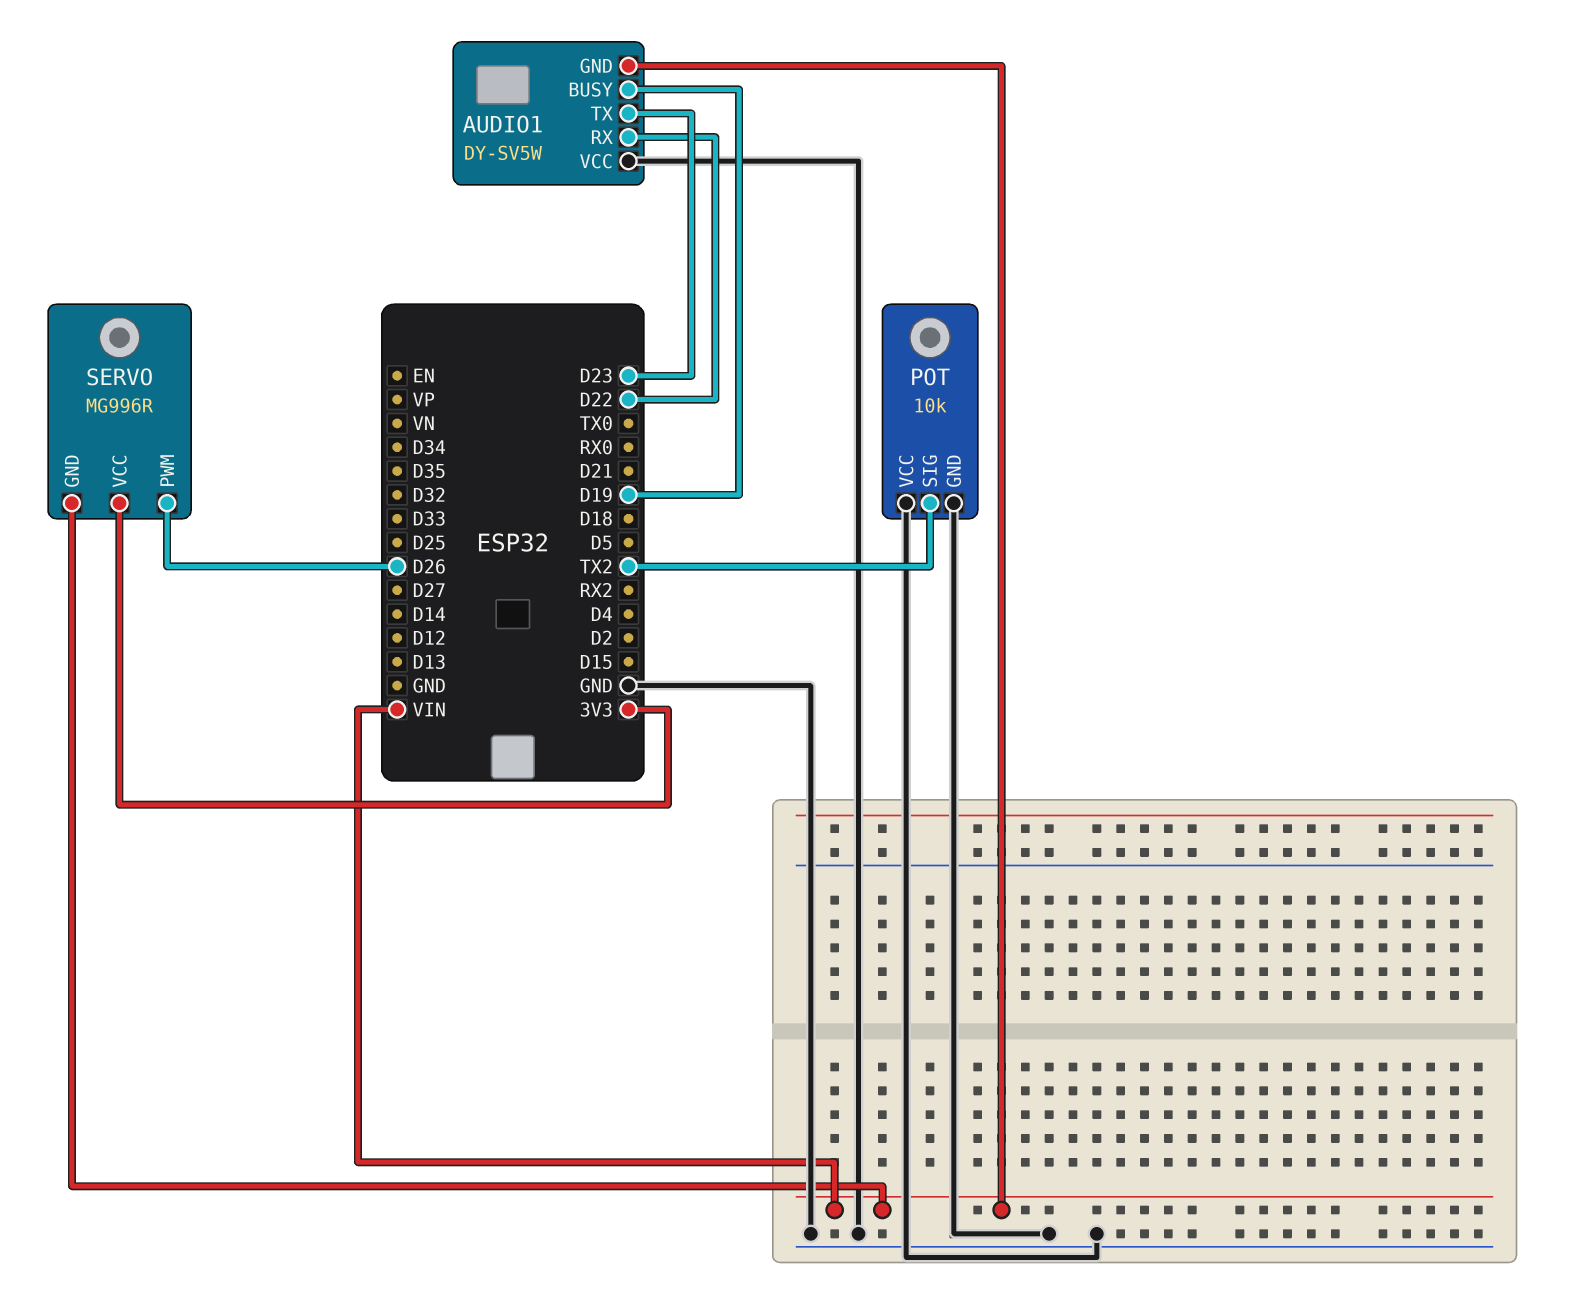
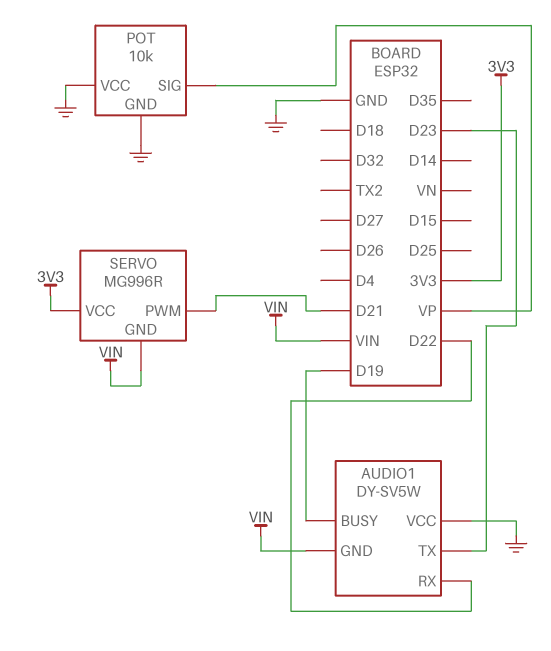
POT pin SIG: TX2 -> VP
SERVO pin PWM: D26 -> D21

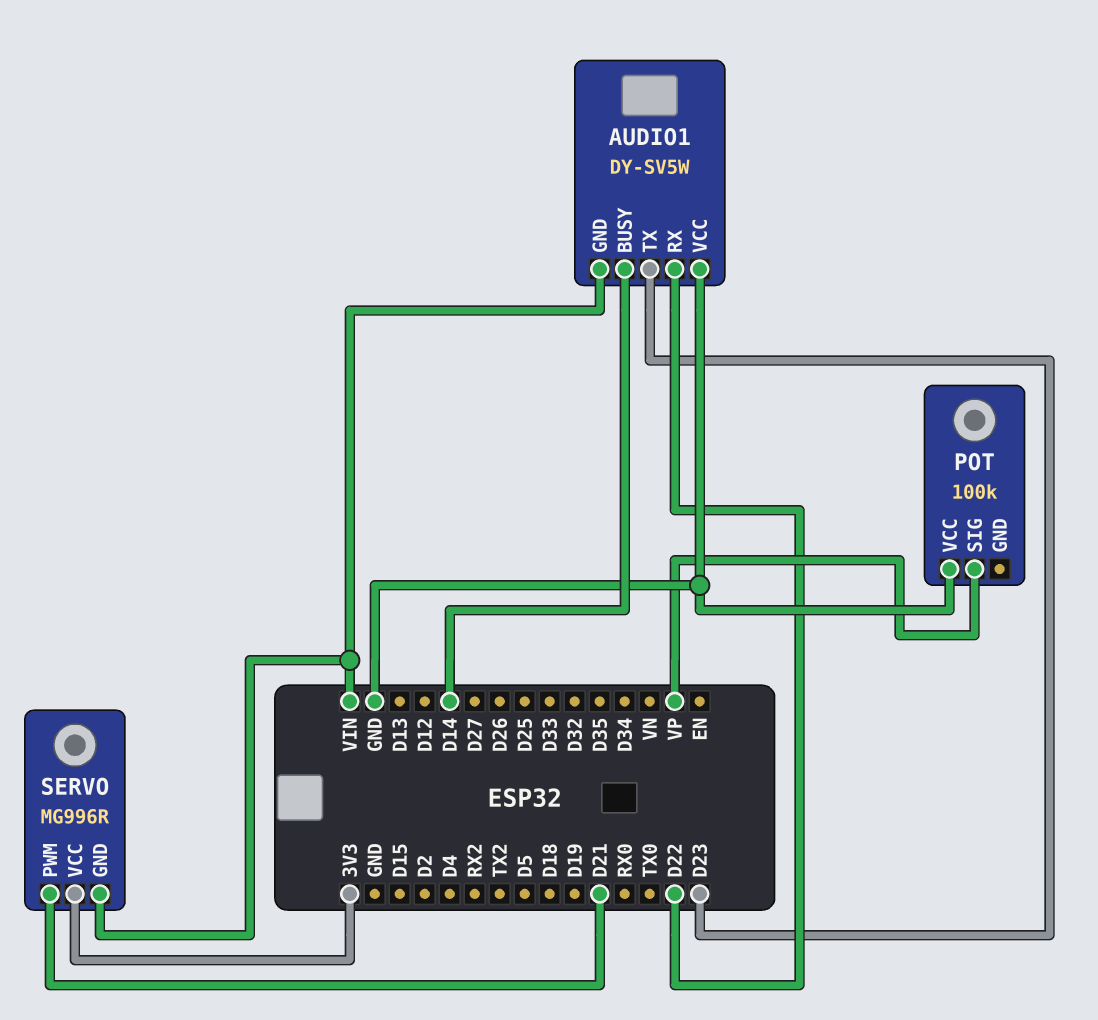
AUDIO1 pin BUSY: D19 -> D14
POT: 10k -> 100k
POT pin GND: GND -> none

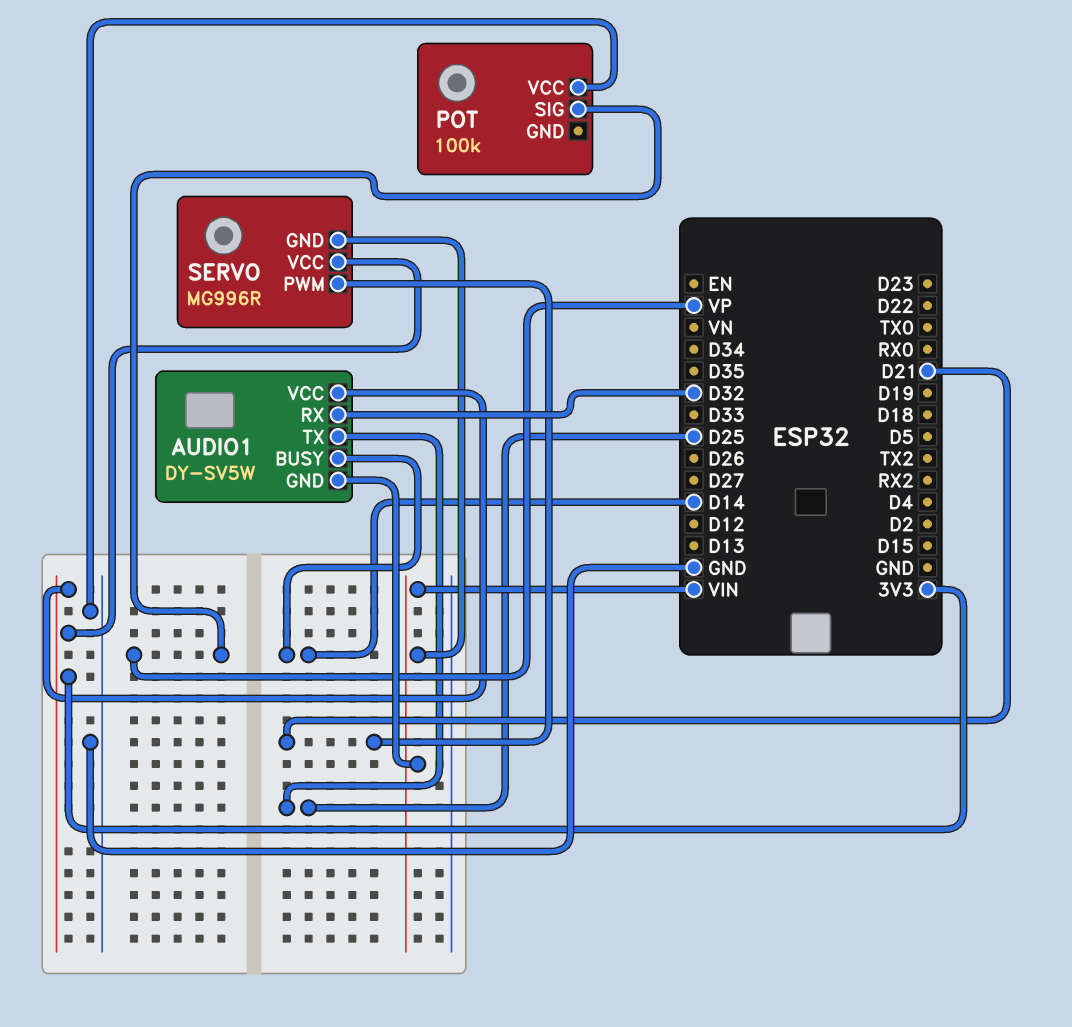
AUDIO1 pin RX: D22 -> D32
AUDIO1 pin TX: D23 -> D25
AUDIO1 pin VCC: GND -> 3V3

